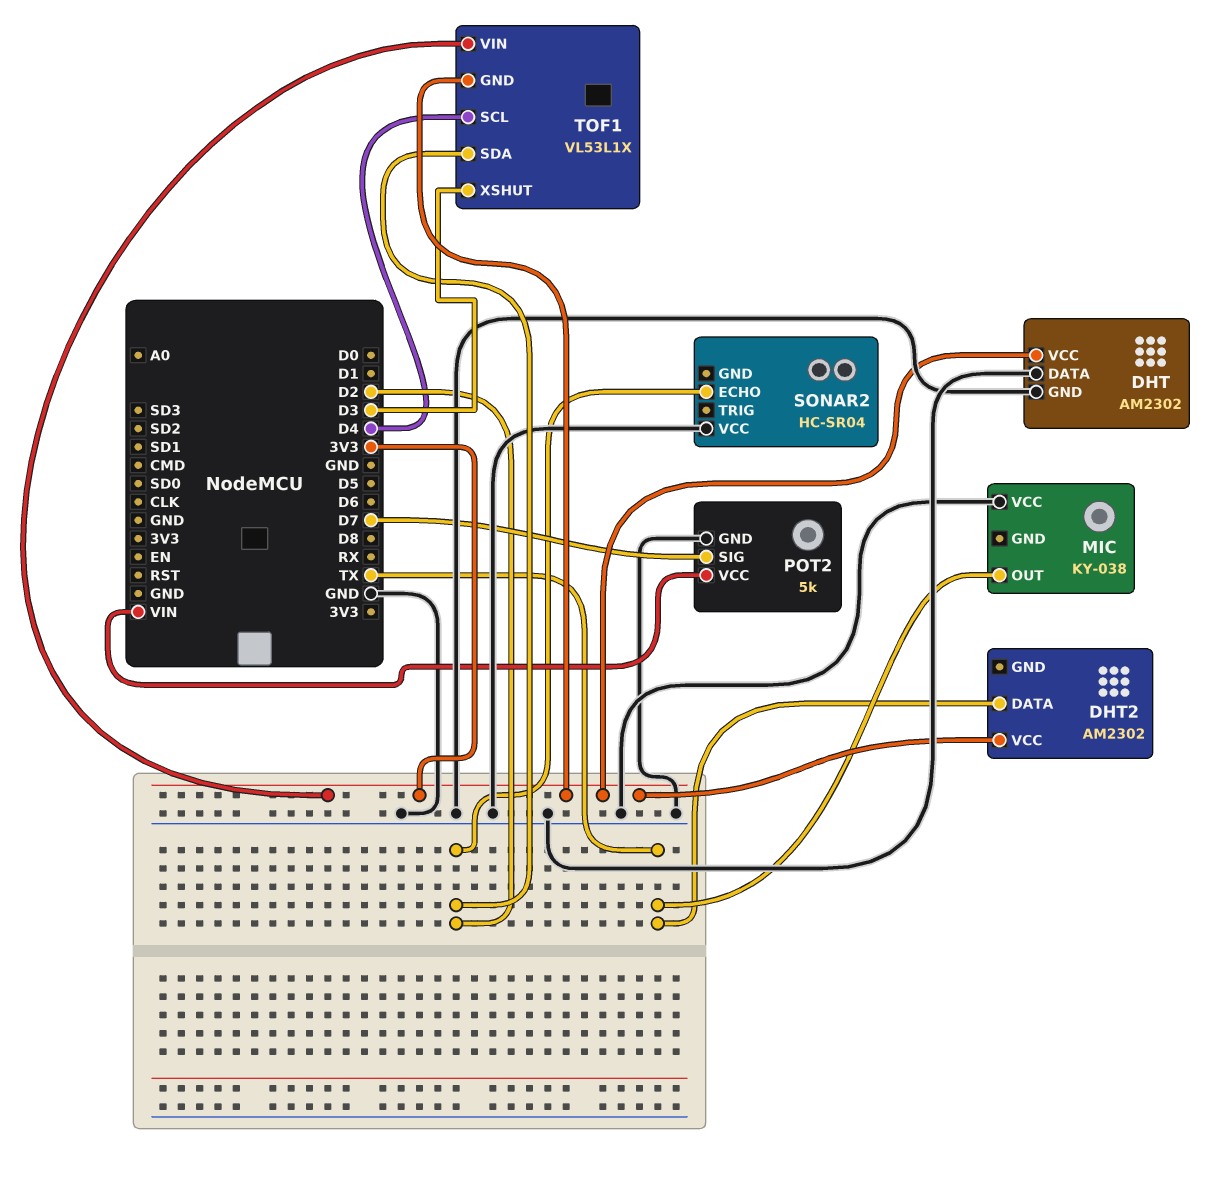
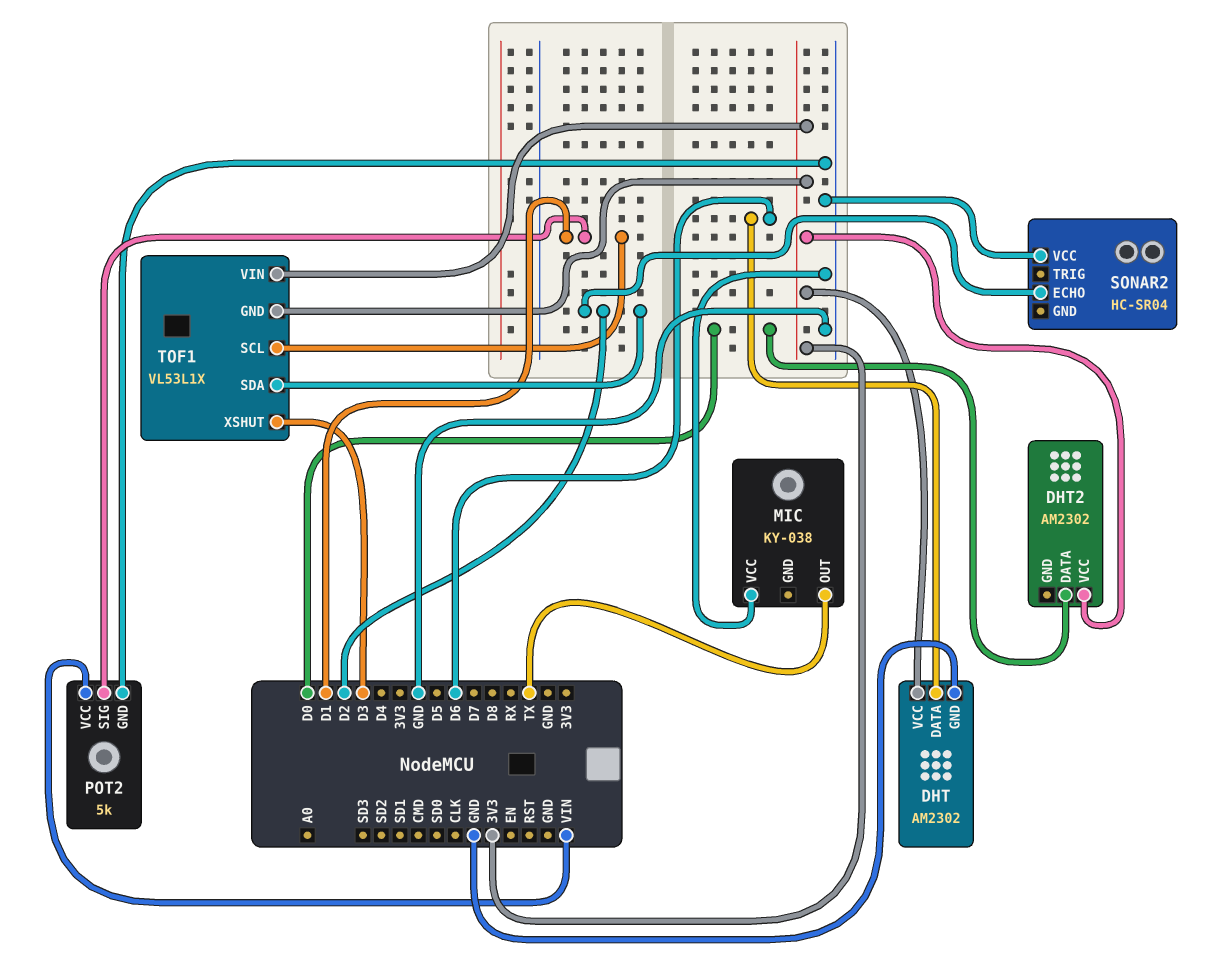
DHT pin DATA: GND -> D6
DHT2 pin DATA: TX -> D0
POT2 pin SIG: D7 -> D1
TOF1 pin SCL: D4 -> D1

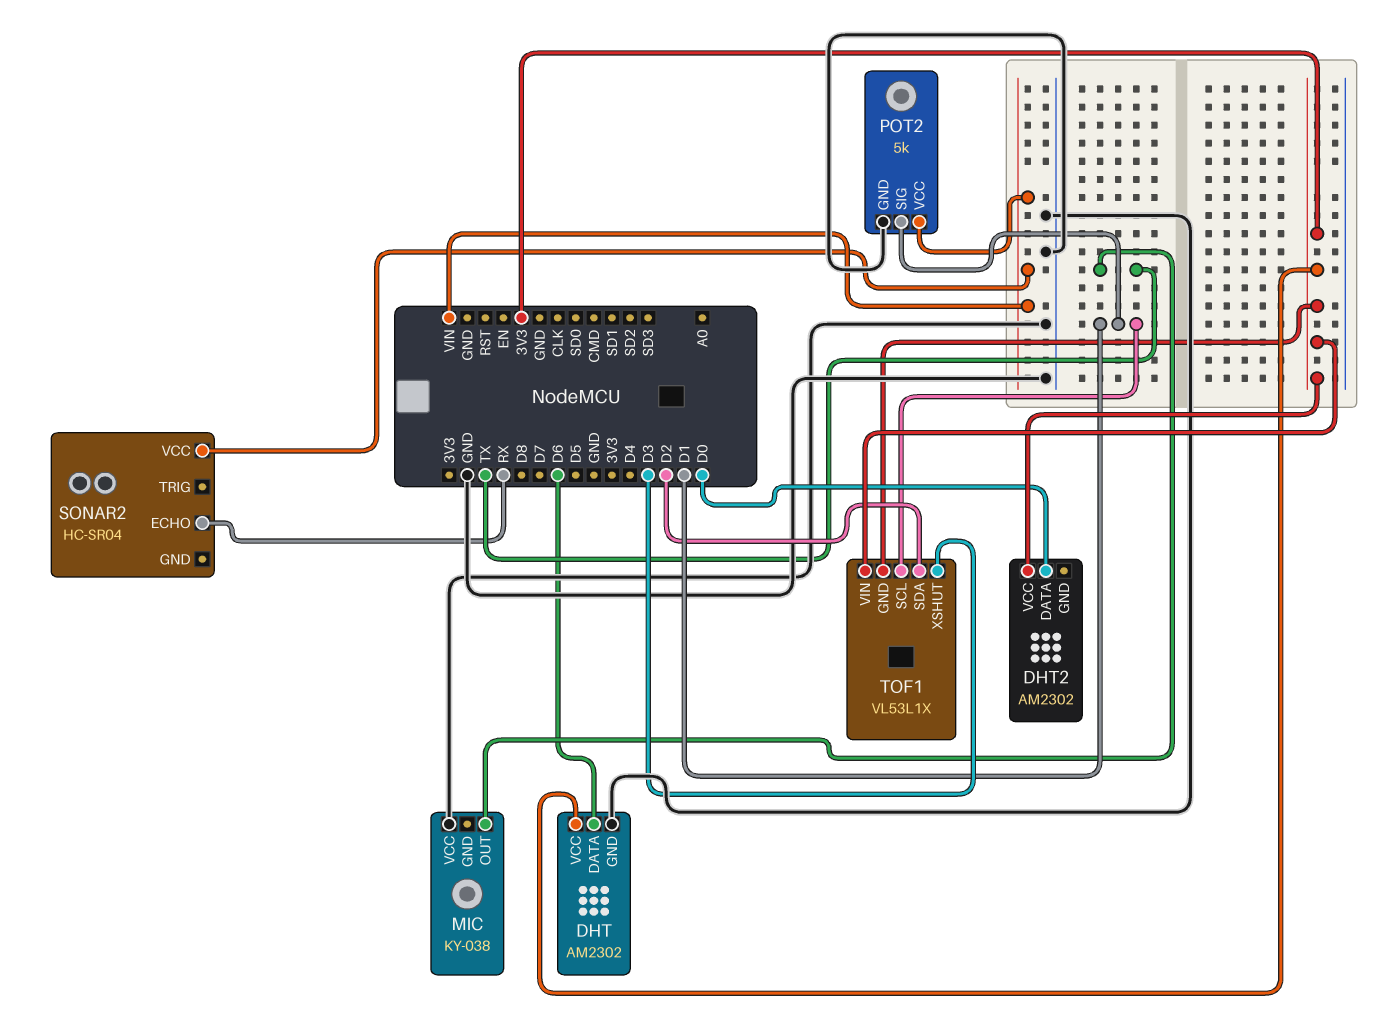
SONAR2 pin ECHO: D2 -> RX
SONAR2 pin VCC: GND -> VIN

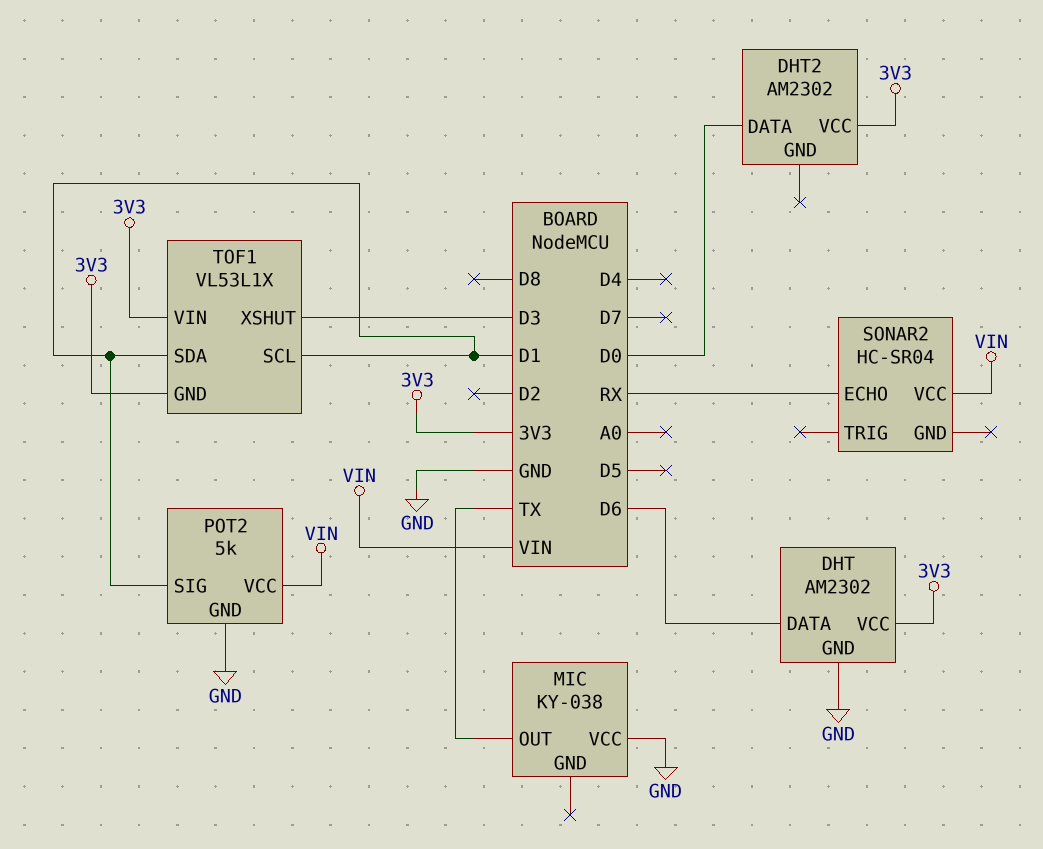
TOF1 pin SDA: D2 -> D1

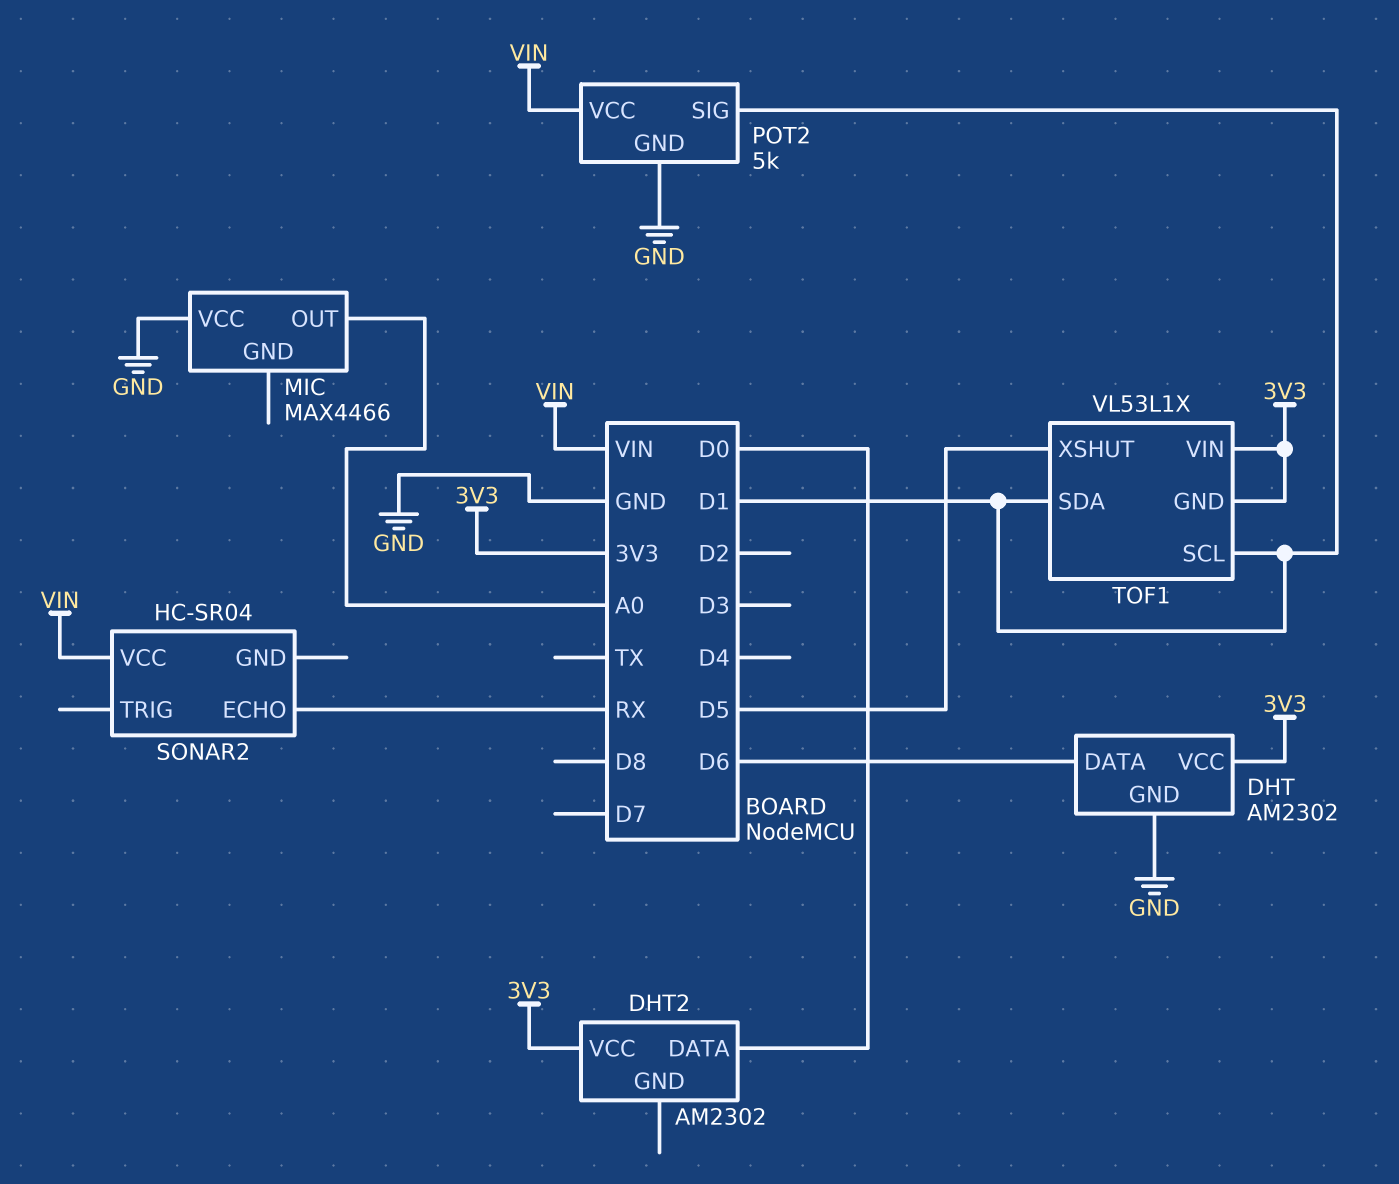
MIC: KY-038 -> MAX4466
MIC pin OUT: TX -> A0
TOF1 pin XSHUT: D3 -> D5

